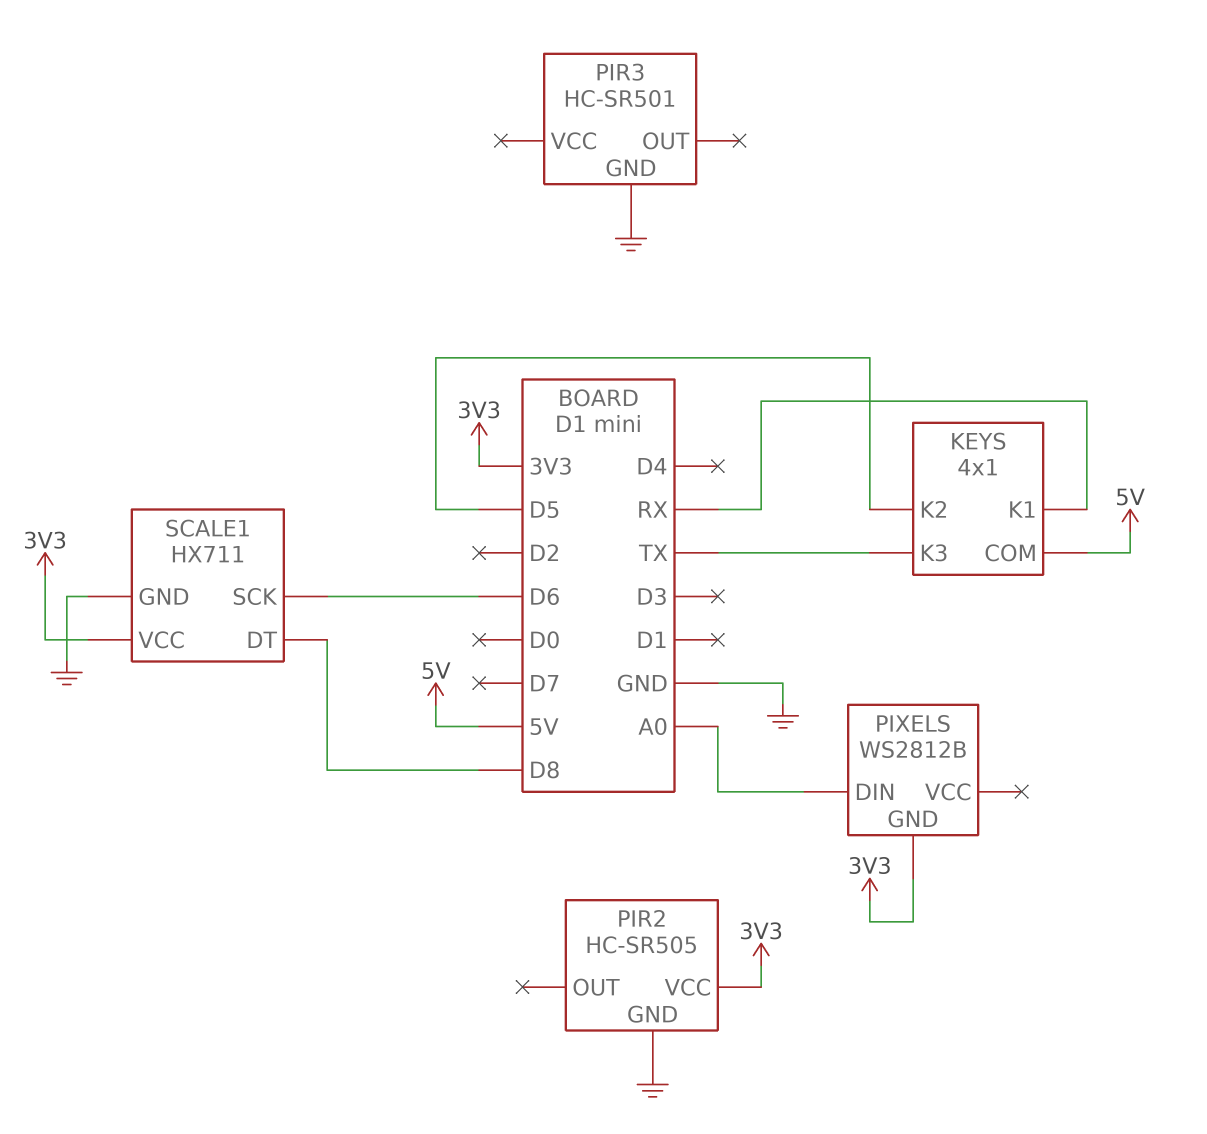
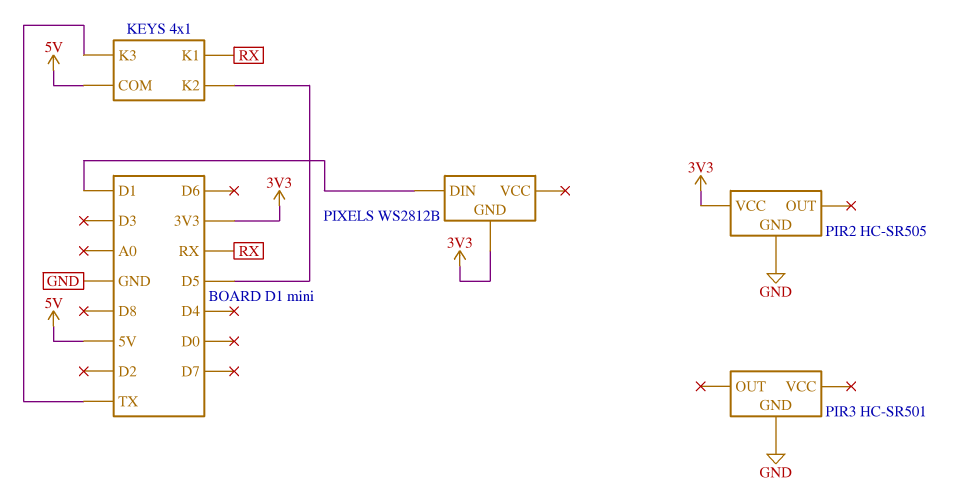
PIXELS pin DIN: A0 -> D1
SCALE1: HX711 -> none
SCALE1 pin DT: D8 -> none
SCALE1 pin GND: GND -> none
SCALE1 pin SCK: D6 -> none
SCALE1 pin VCC: 3V3 -> none

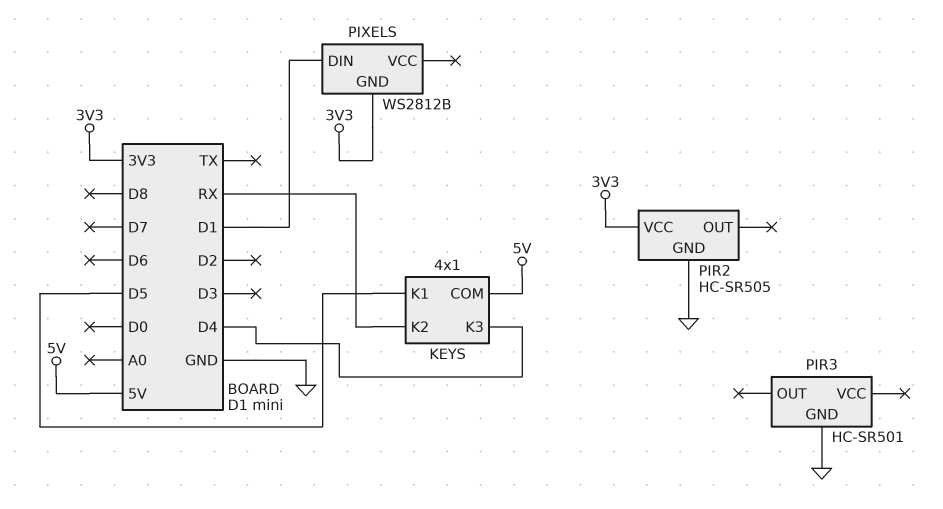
KEYS pin K1: RX -> D5
KEYS pin K2: D5 -> RX
KEYS pin K3: TX -> D4

